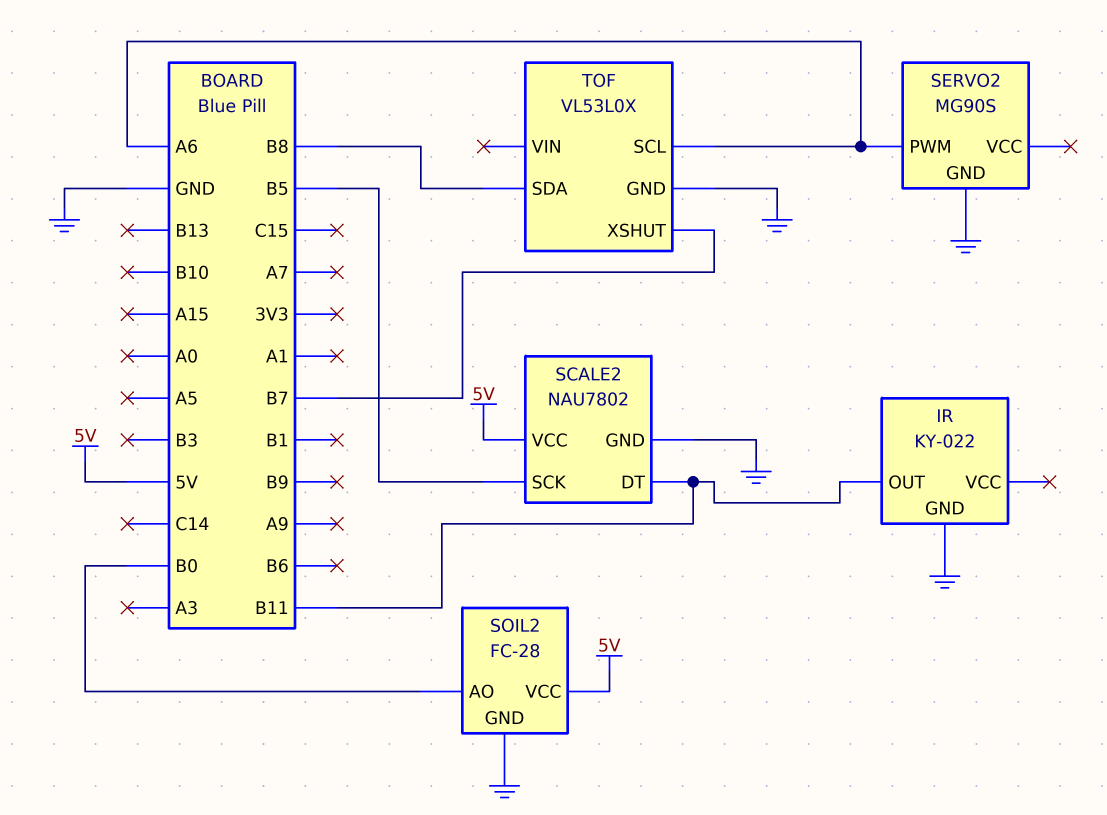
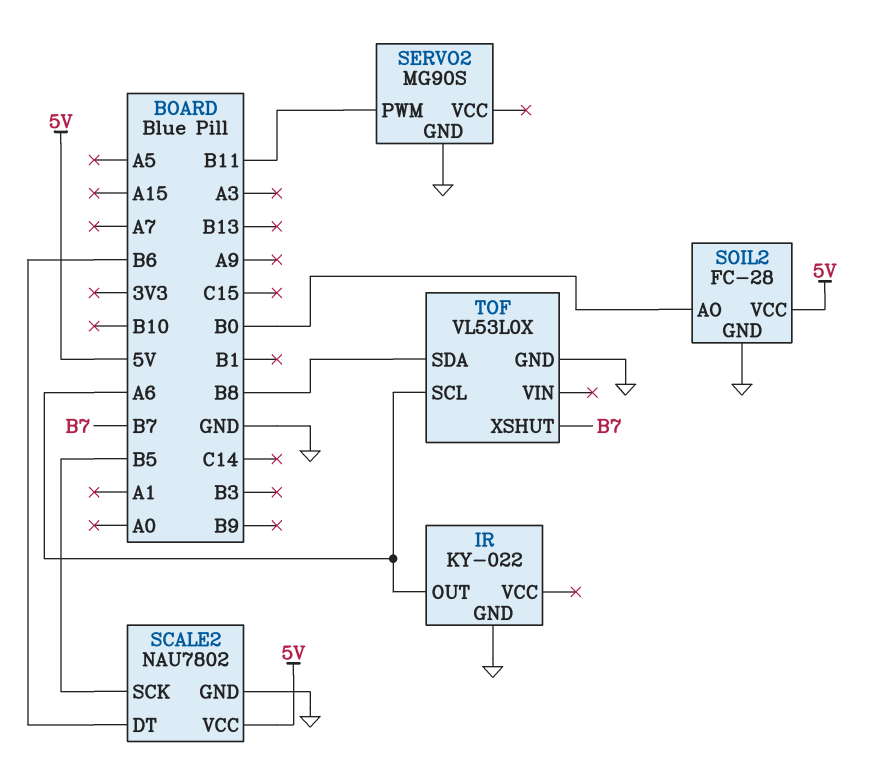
IR pin OUT: B11 -> A6
SCALE2 pin DT: B11 -> B6
SERVO2 pin PWM: A6 -> B11

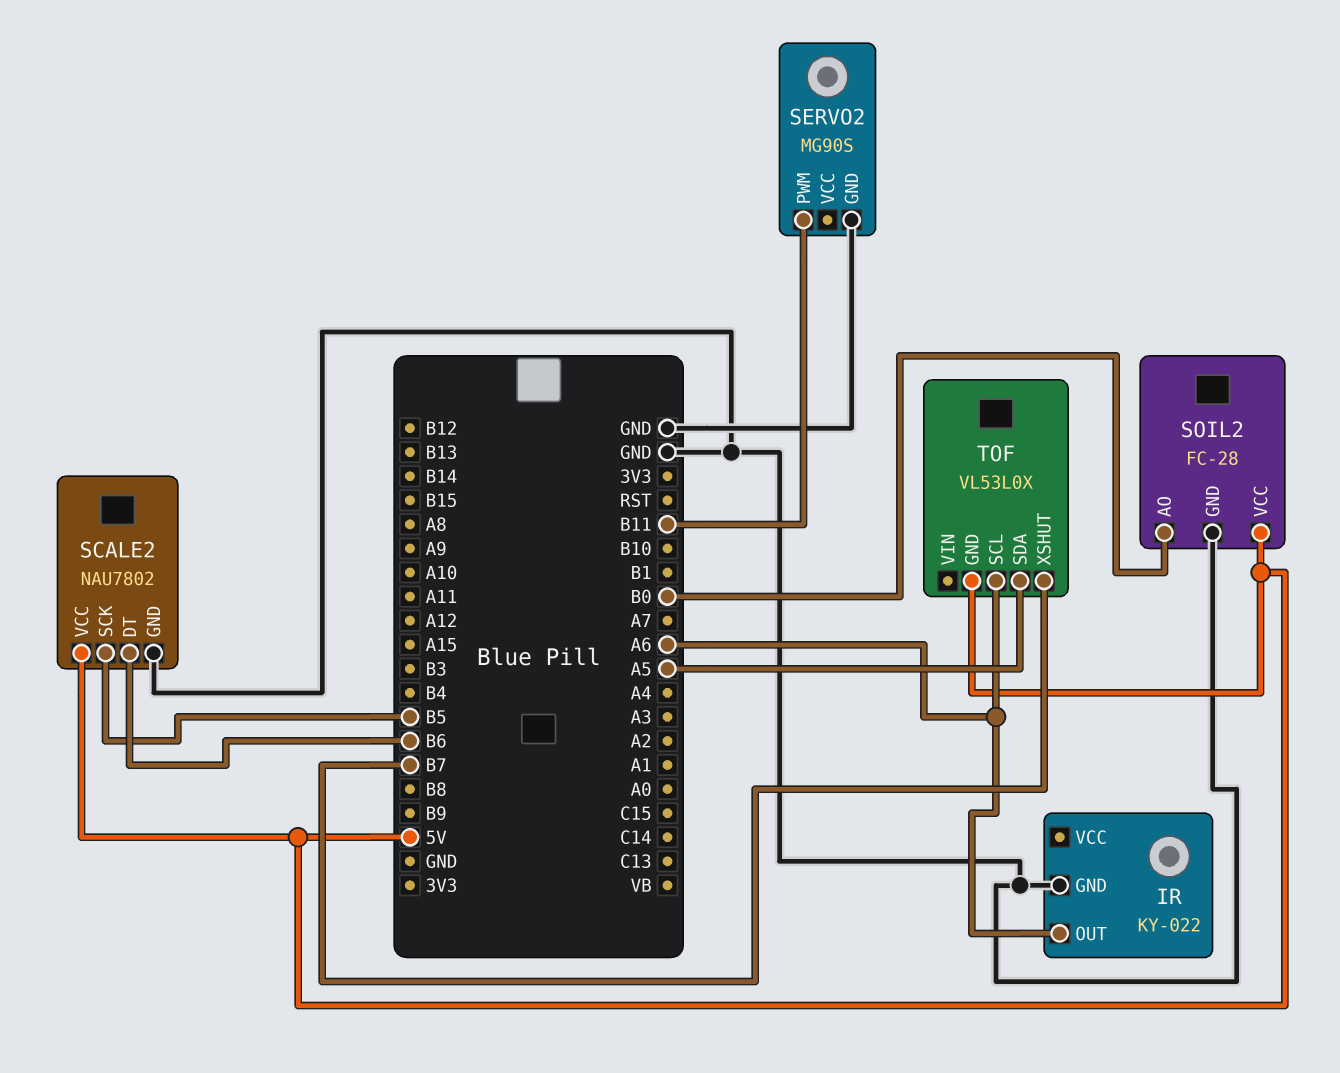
TOF pin GND: GND -> 5V
TOF pin SDA: B8 -> A5

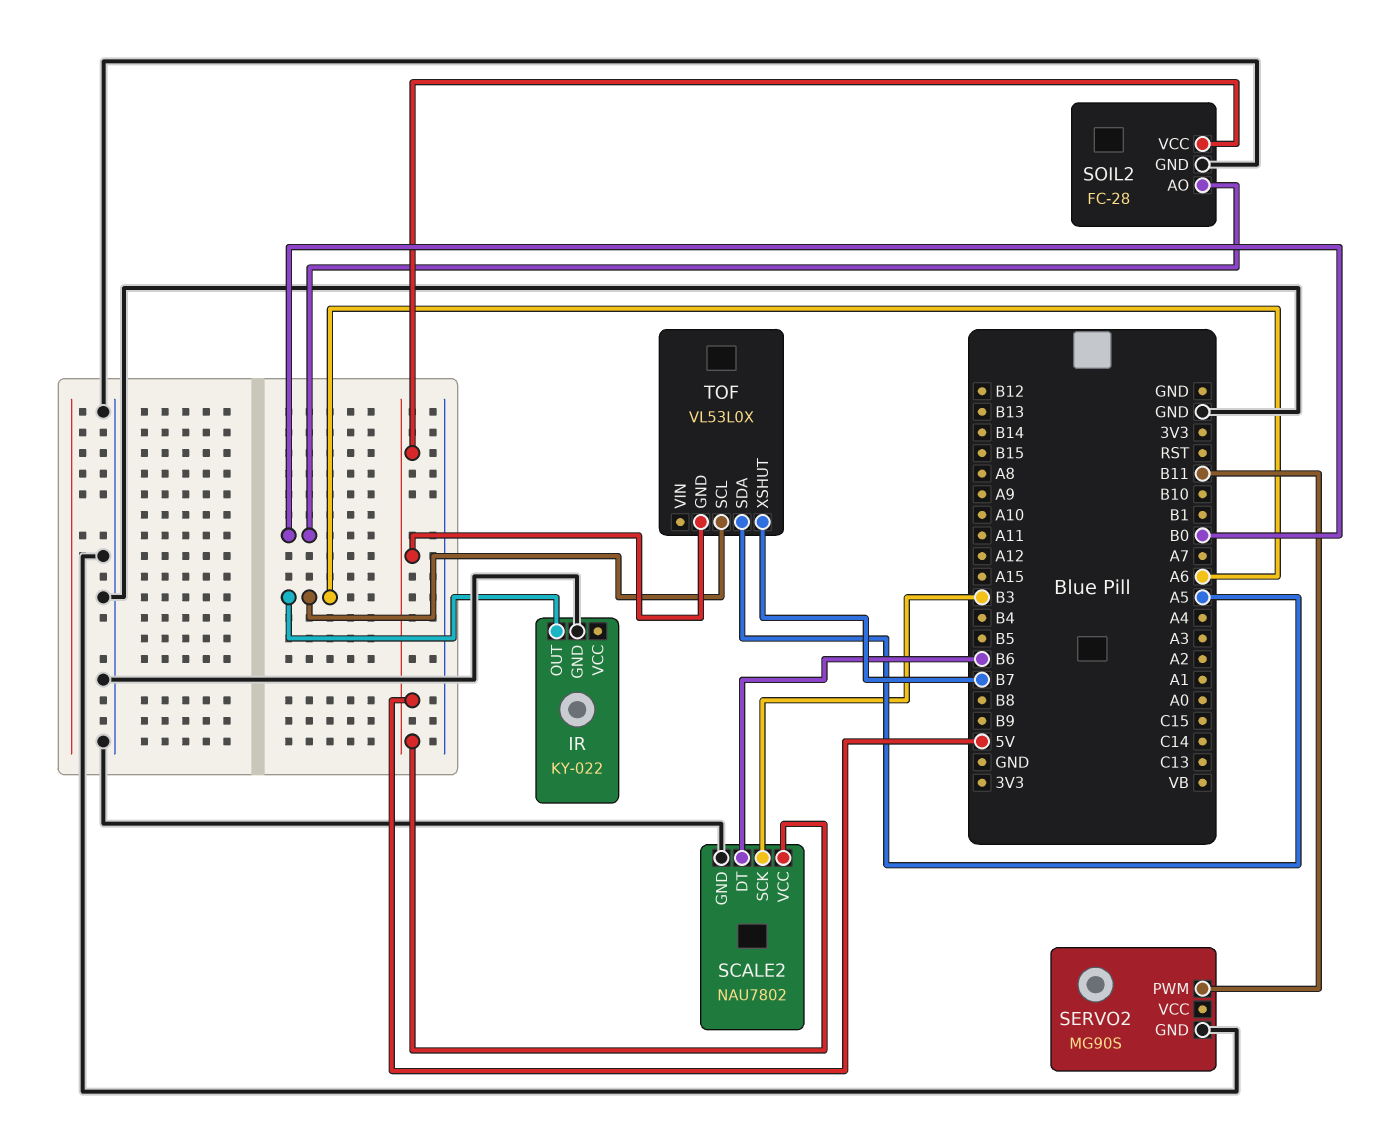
SCALE2 pin SCK: B5 -> B3

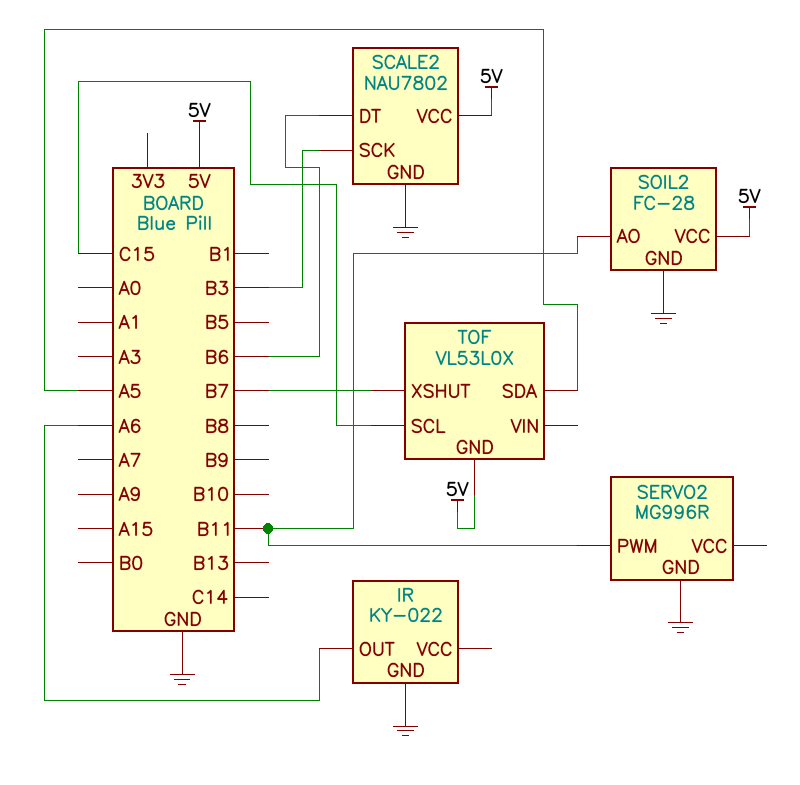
SERVO2: MG90S -> MG996R
SOIL2 pin AO: B0 -> B11
TOF pin SCL: A6 -> C15

